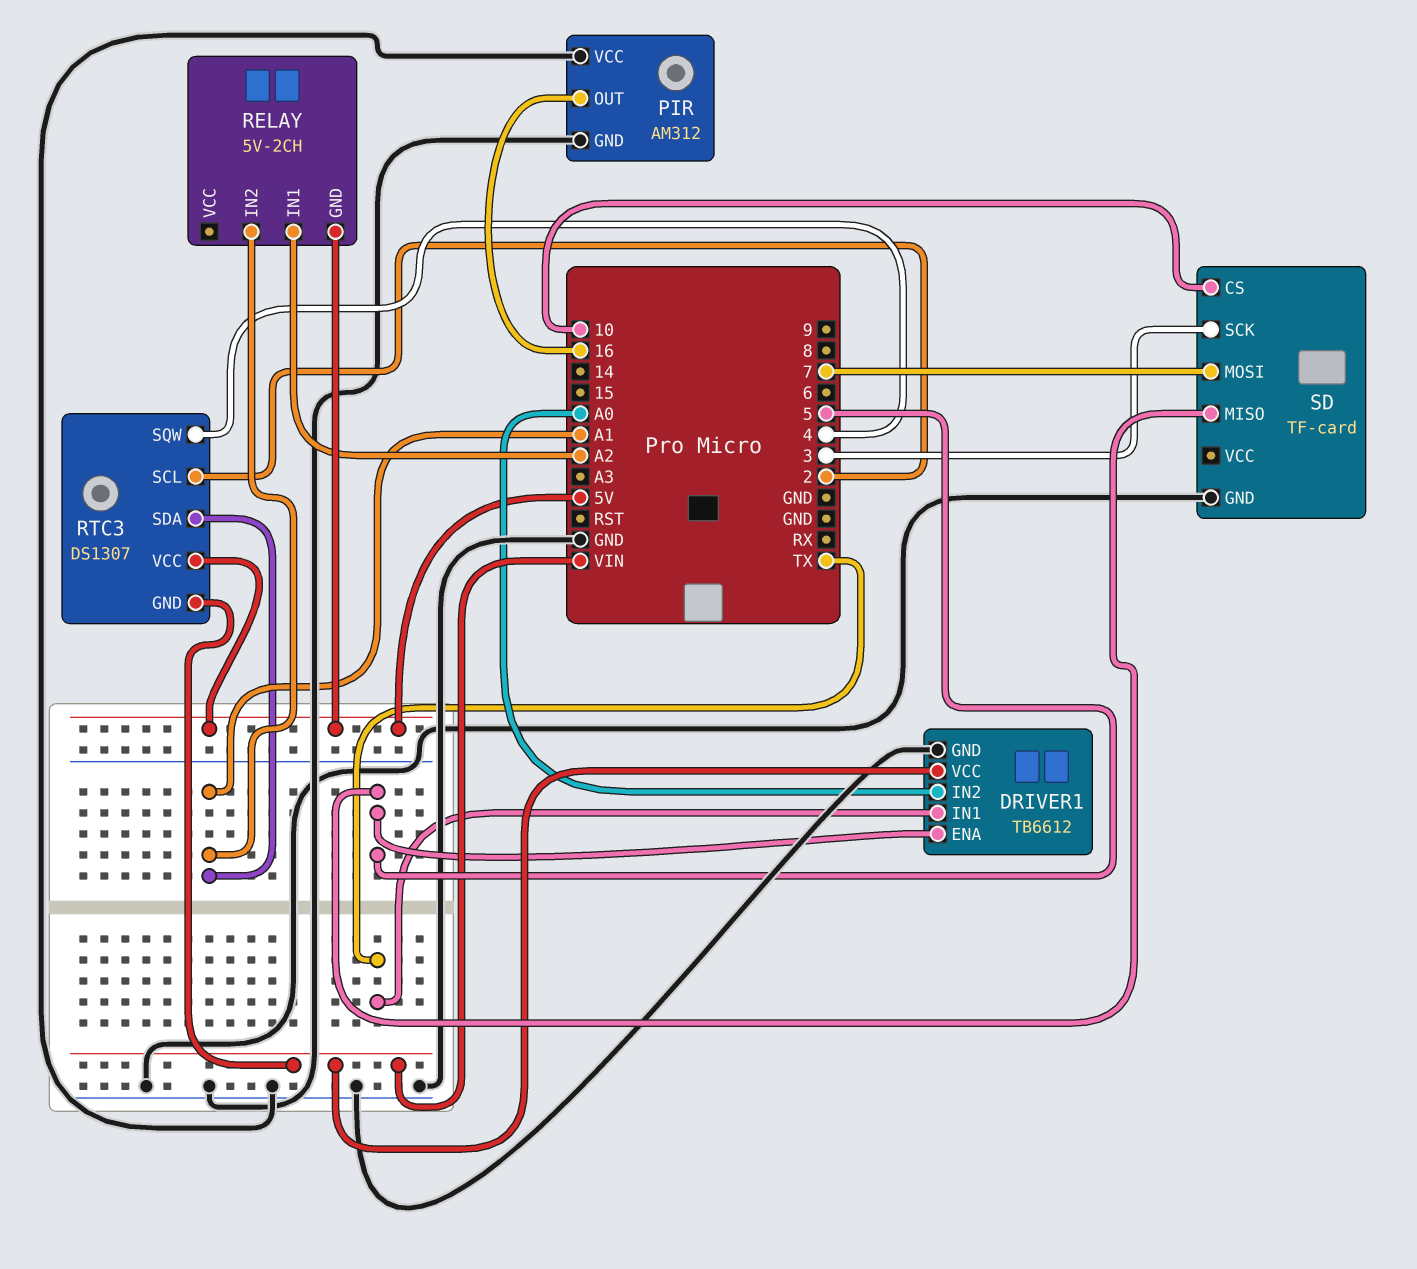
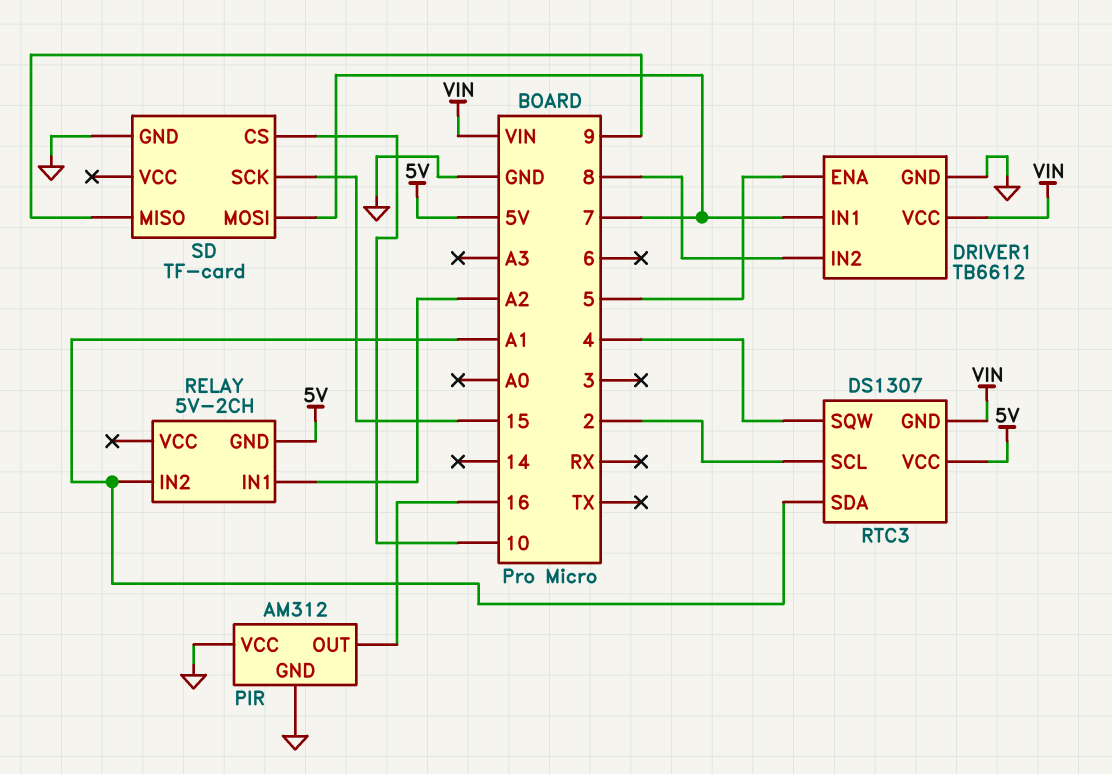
DRIVER1 pin IN1: TX -> 7
DRIVER1 pin IN2: A0 -> 8
SD pin MISO: 5 -> 9
SD pin SCK: 3 -> 15

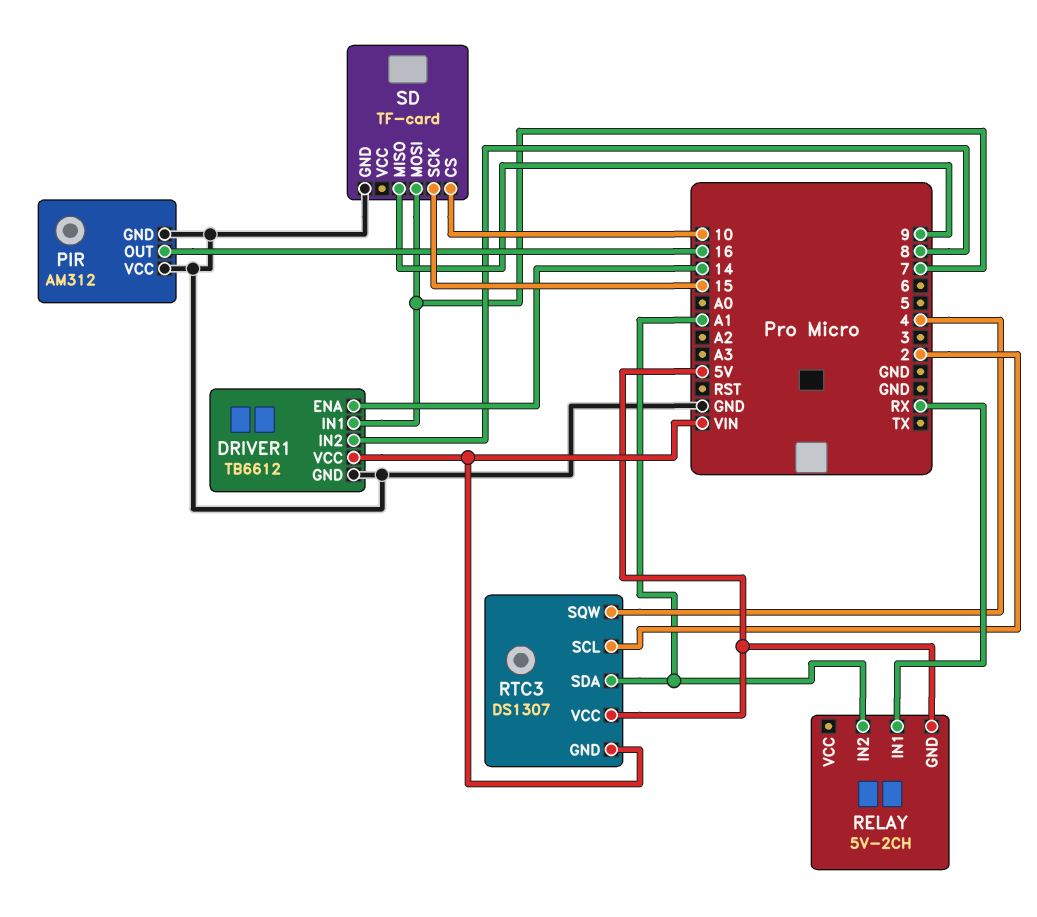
DRIVER1 pin ENA: 5 -> 14
RELAY pin IN1: A2 -> RX

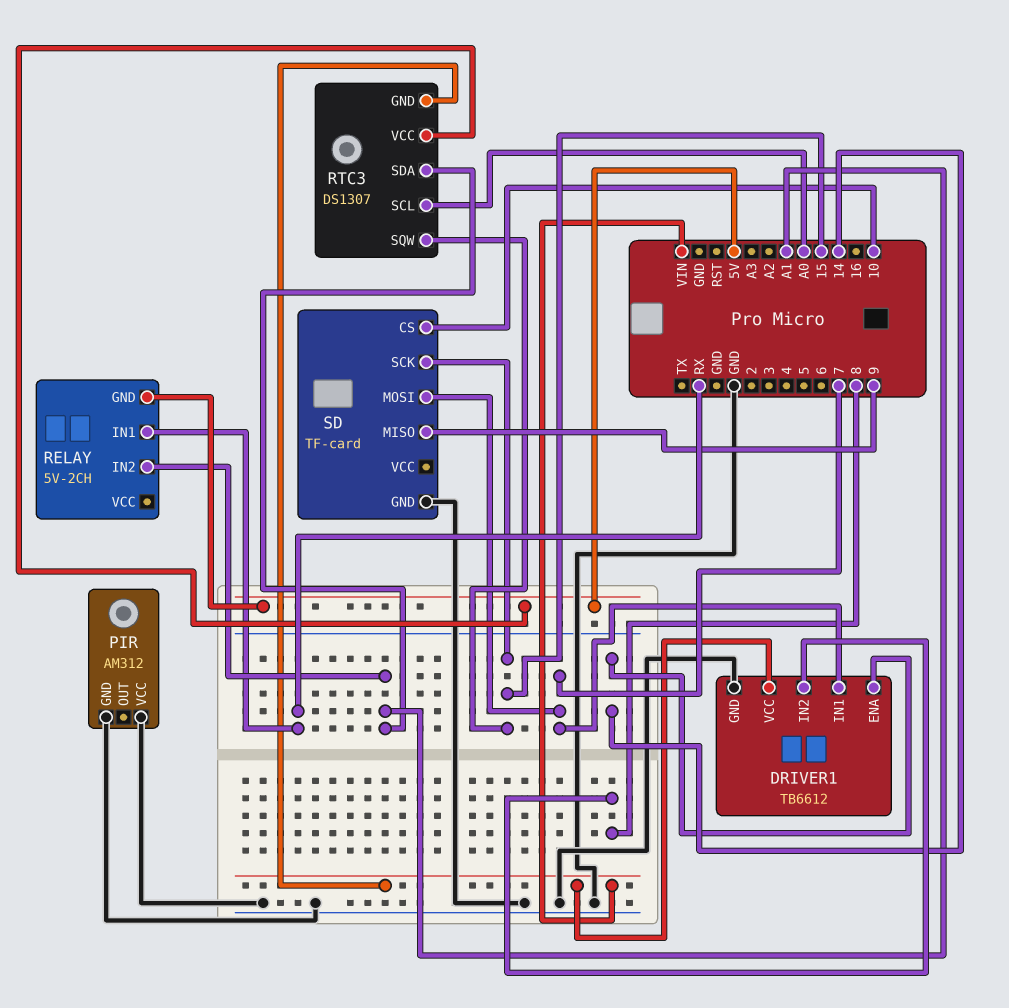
PIR pin OUT: 16 -> none
RTC3 pin SCL: 2 -> A0
RTC3 pin SQW: 4 -> 15

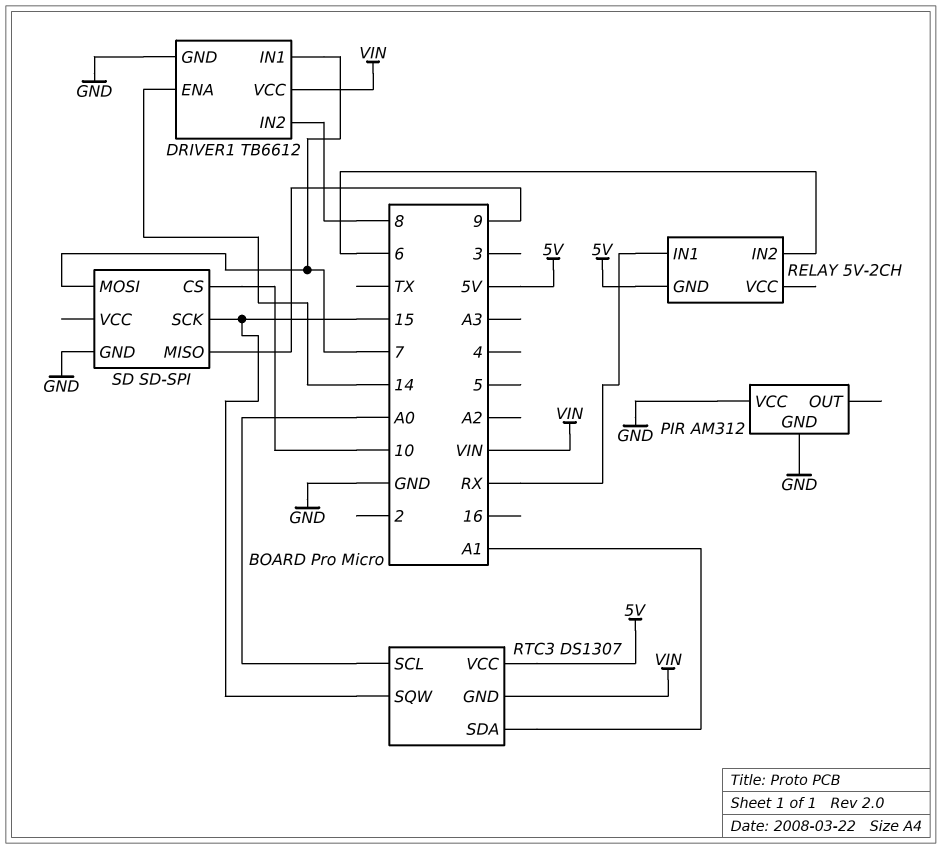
RELAY pin IN2: A1 -> 6
SD: TF-card -> SD-SPI

